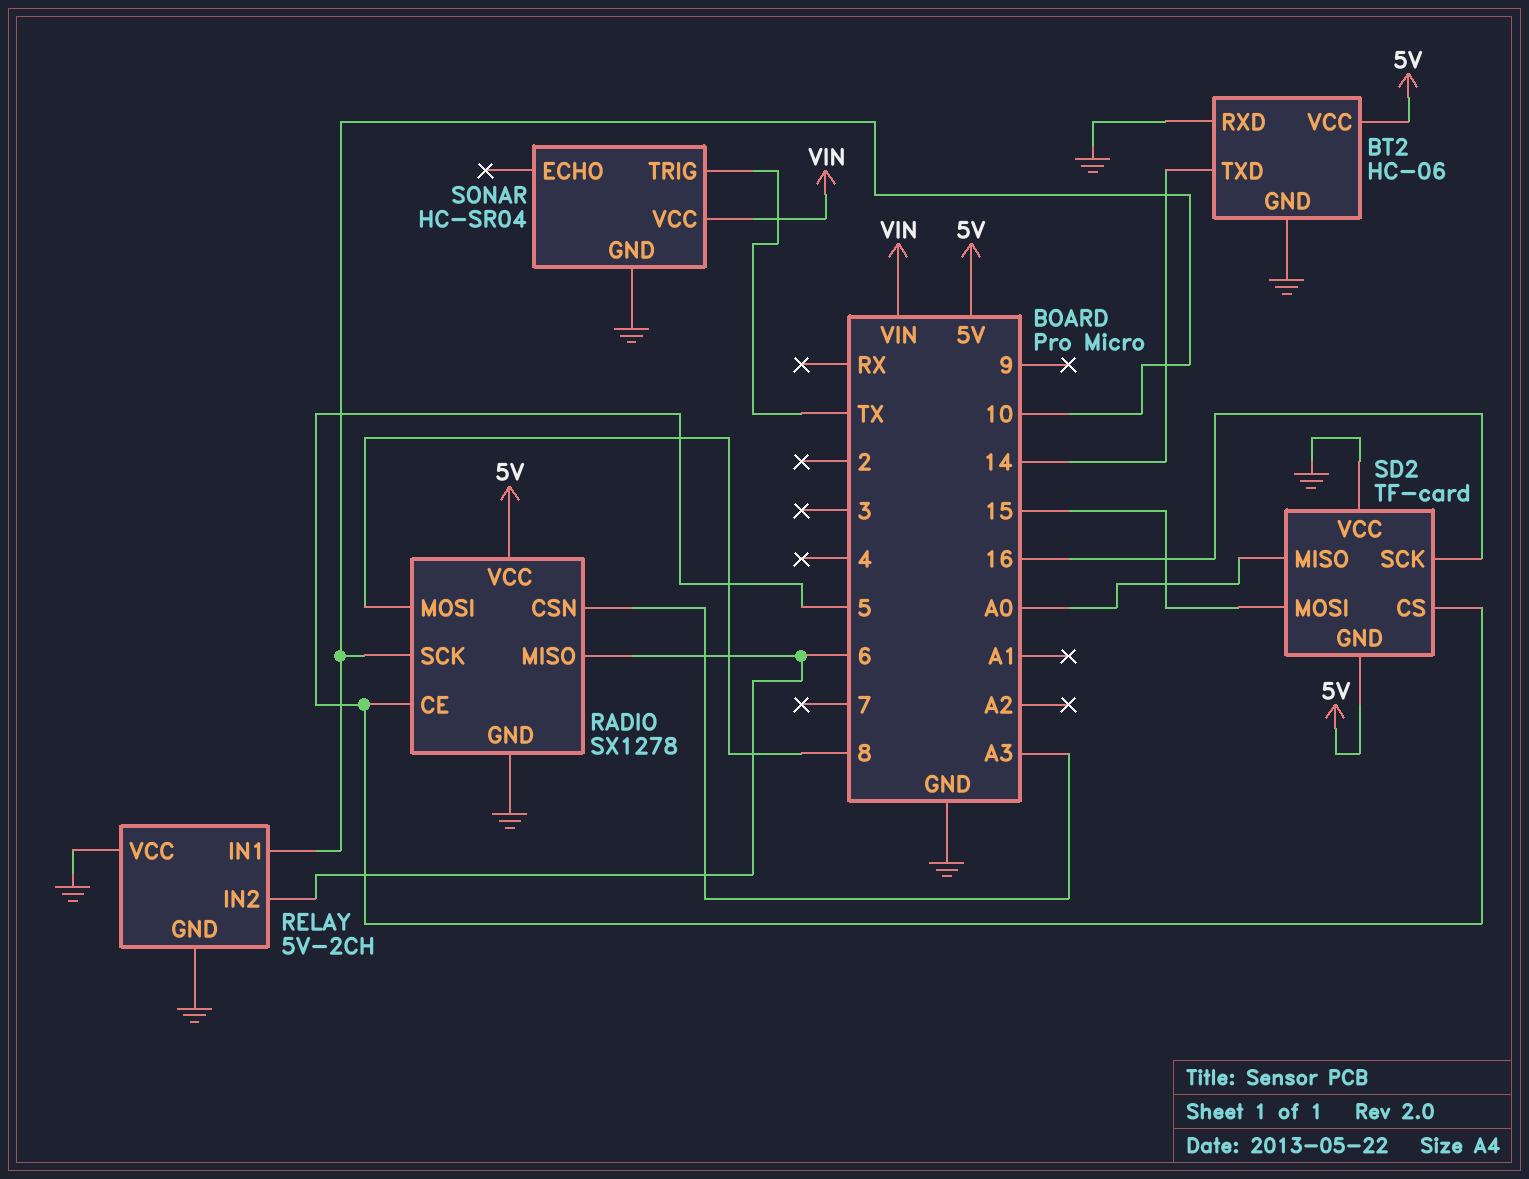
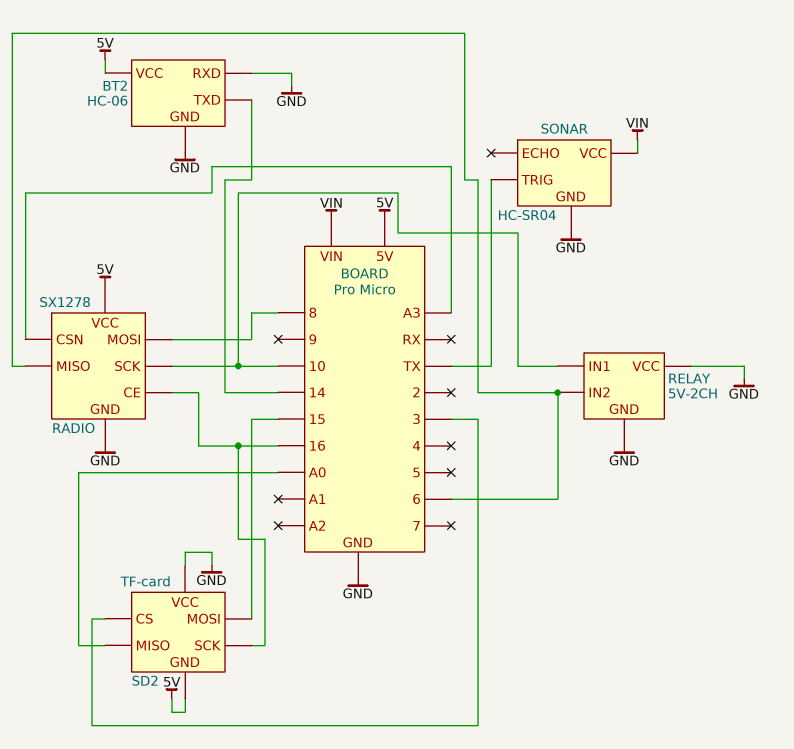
RADIO pin CE: 5 -> 16
SD2 pin CS: 5 -> 3

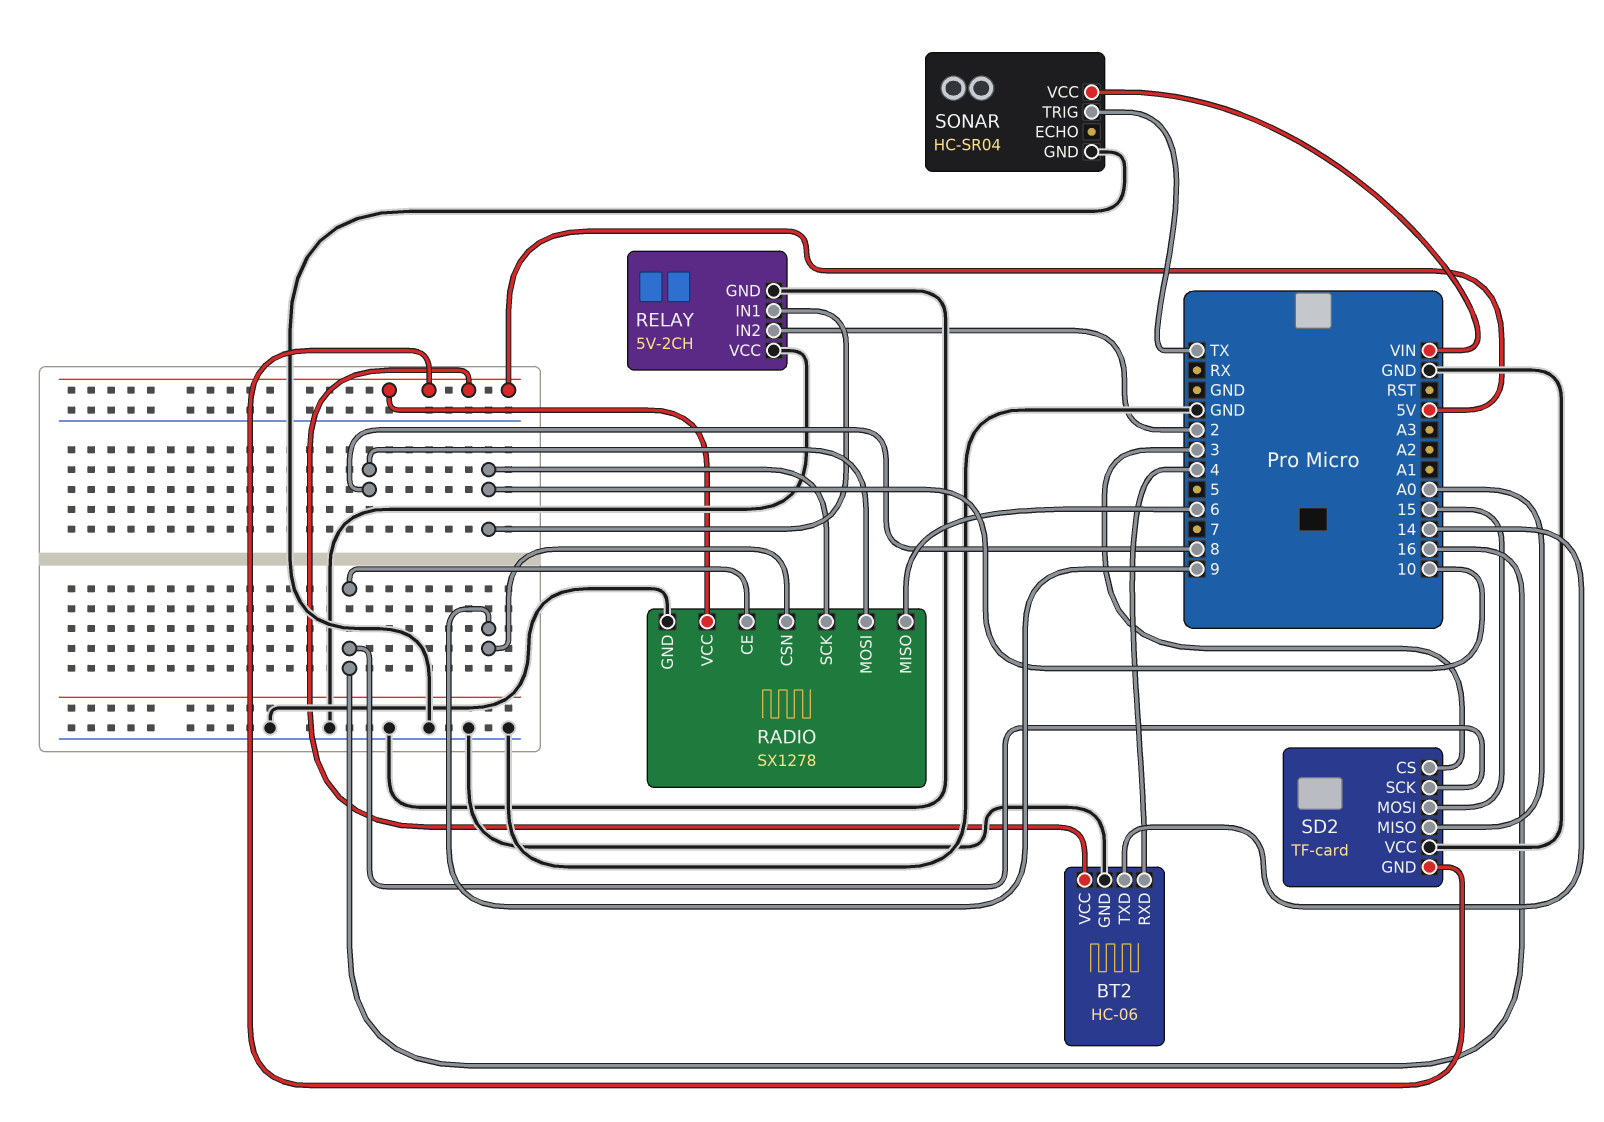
BT2 pin RXD: GND -> 4
RADIO pin CSN: A3 -> 9
RELAY pin IN2: 6 -> 2

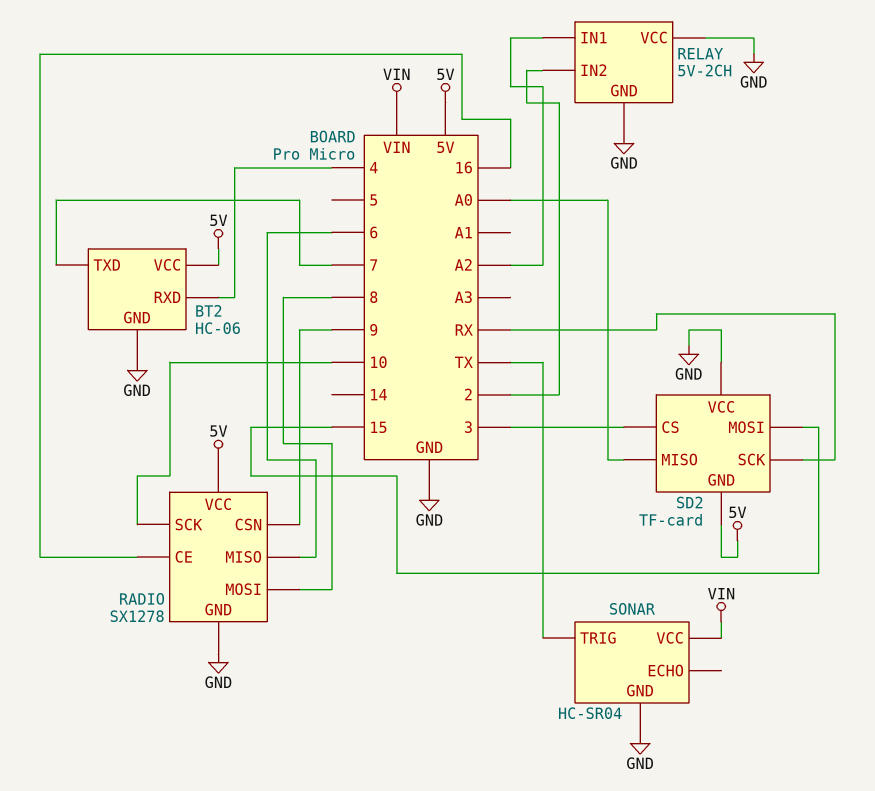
BT2 pin TXD: 14 -> 7
RELAY pin IN1: 10 -> A2
SD2 pin SCK: 16 -> RX

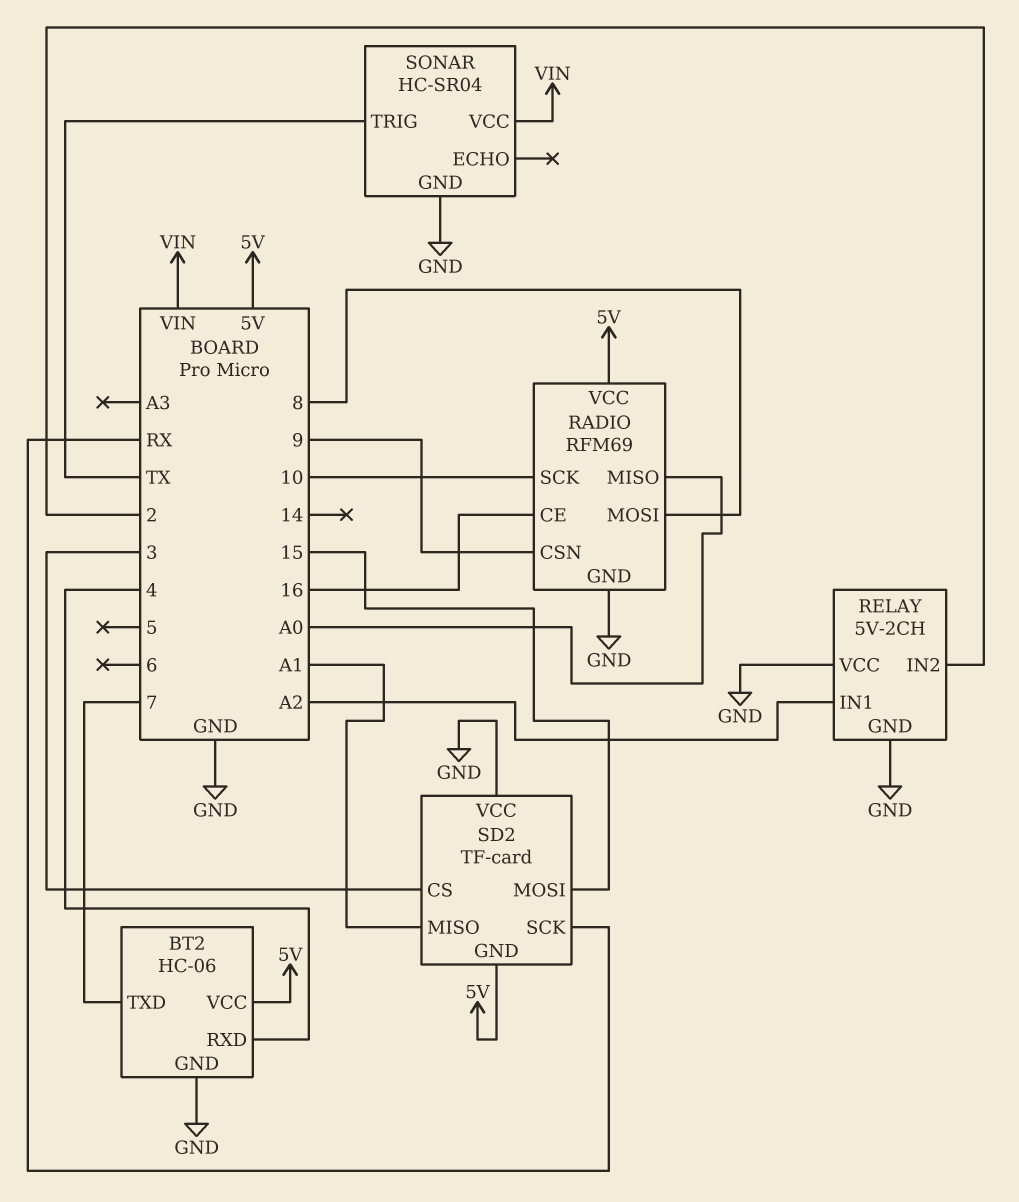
RADIO: SX1278 -> RFM69
RADIO pin MISO: 6 -> A0
SD2 pin MISO: A0 -> A1

